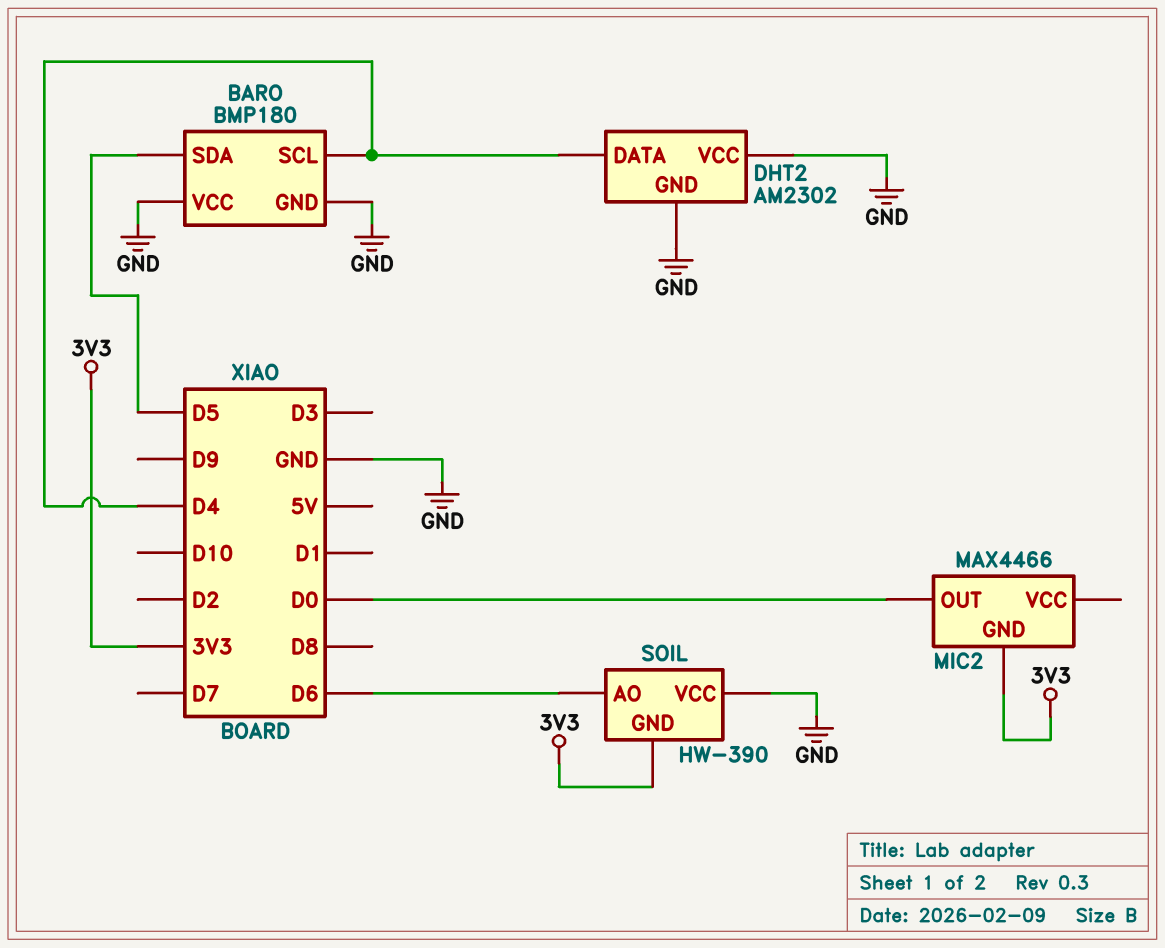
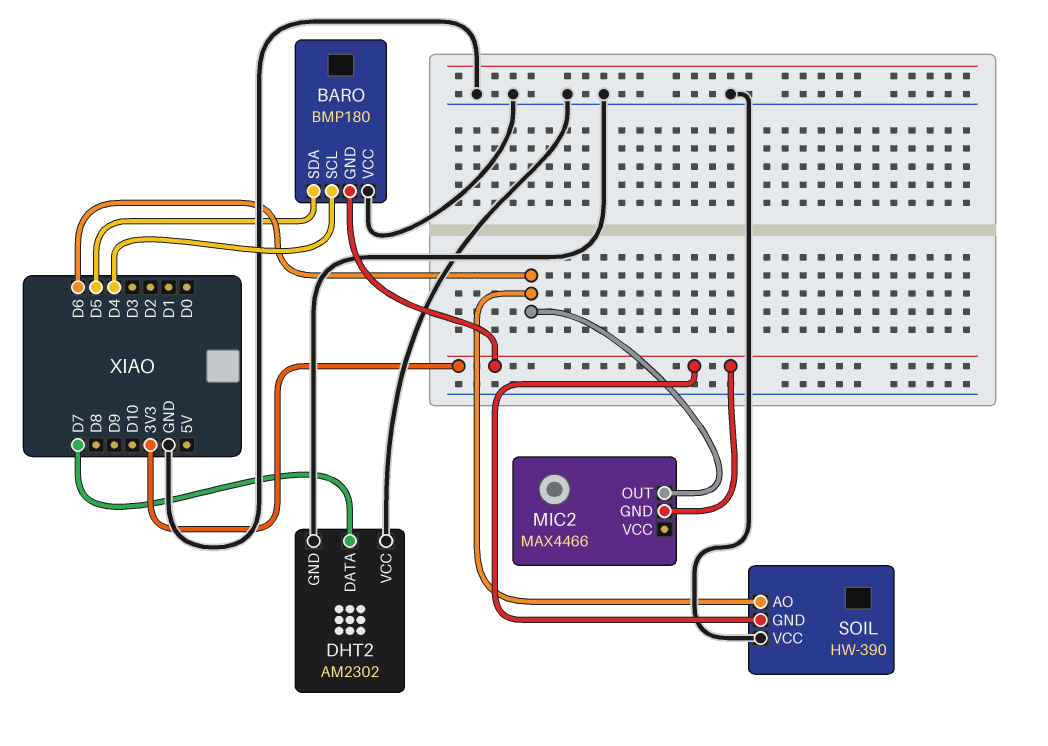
BARO pin GND: GND -> 3V3
DHT2 pin DATA: D4 -> D7
MIC2 pin OUT: D0 -> D6

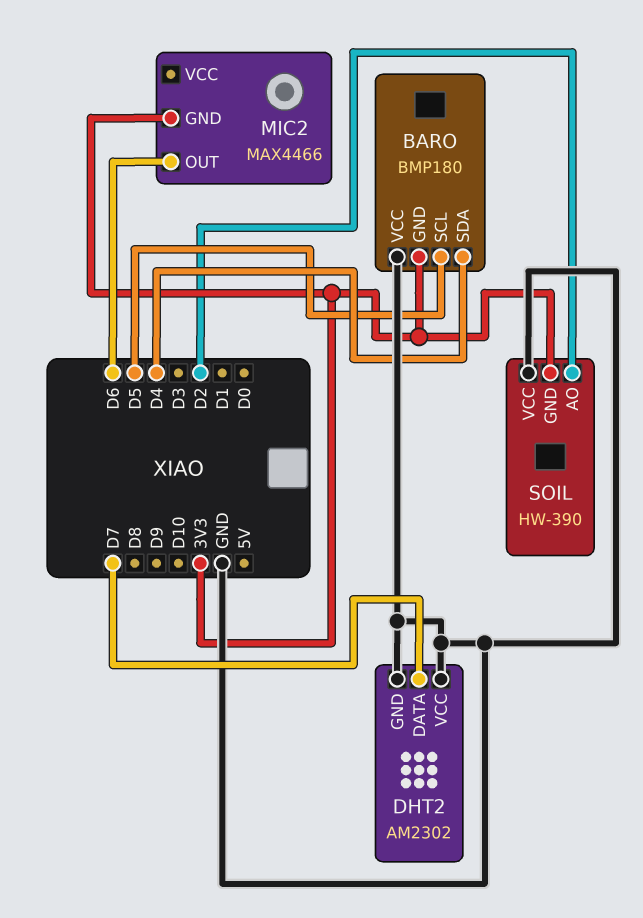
BARO pin SCL: D4 -> D5
BARO pin SDA: D5 -> D4
SOIL pin AO: D6 -> D2

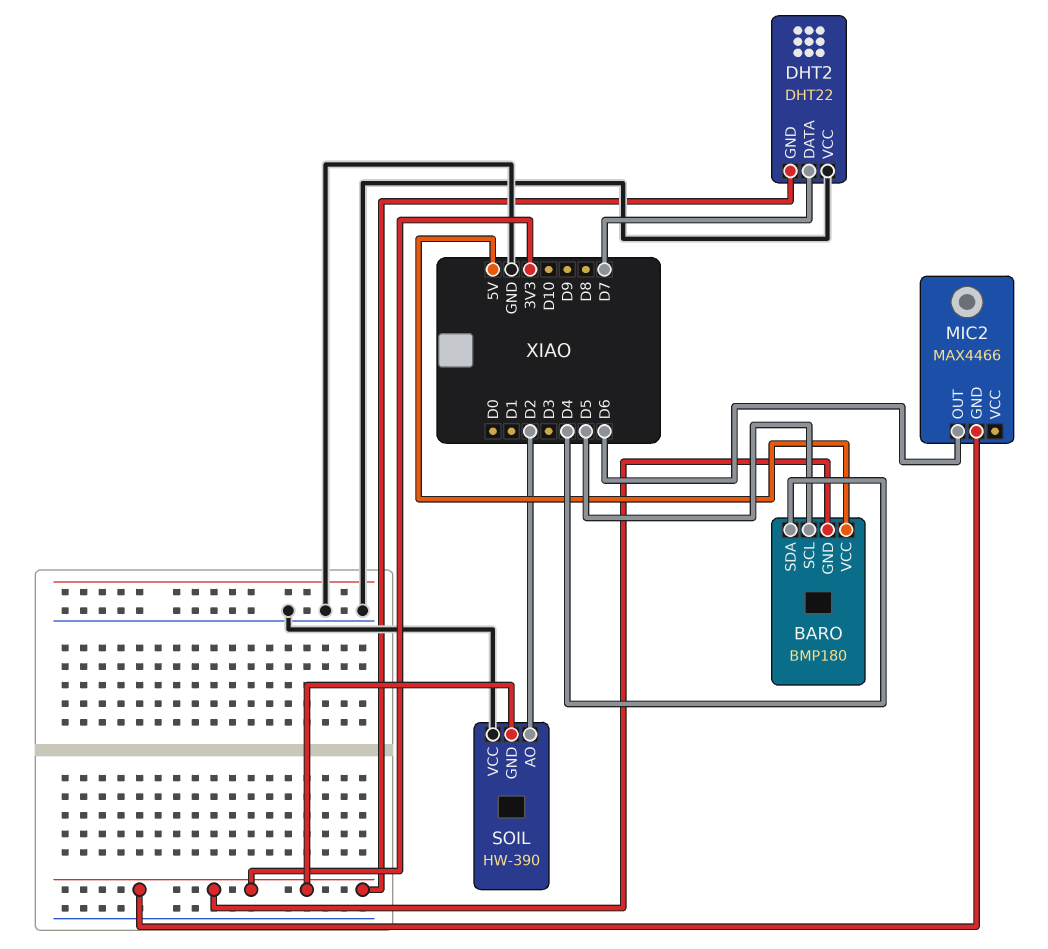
BARO pin VCC: GND -> 5V
DHT2: AM2302 -> DHT22
DHT2 pin GND: GND -> 3V3

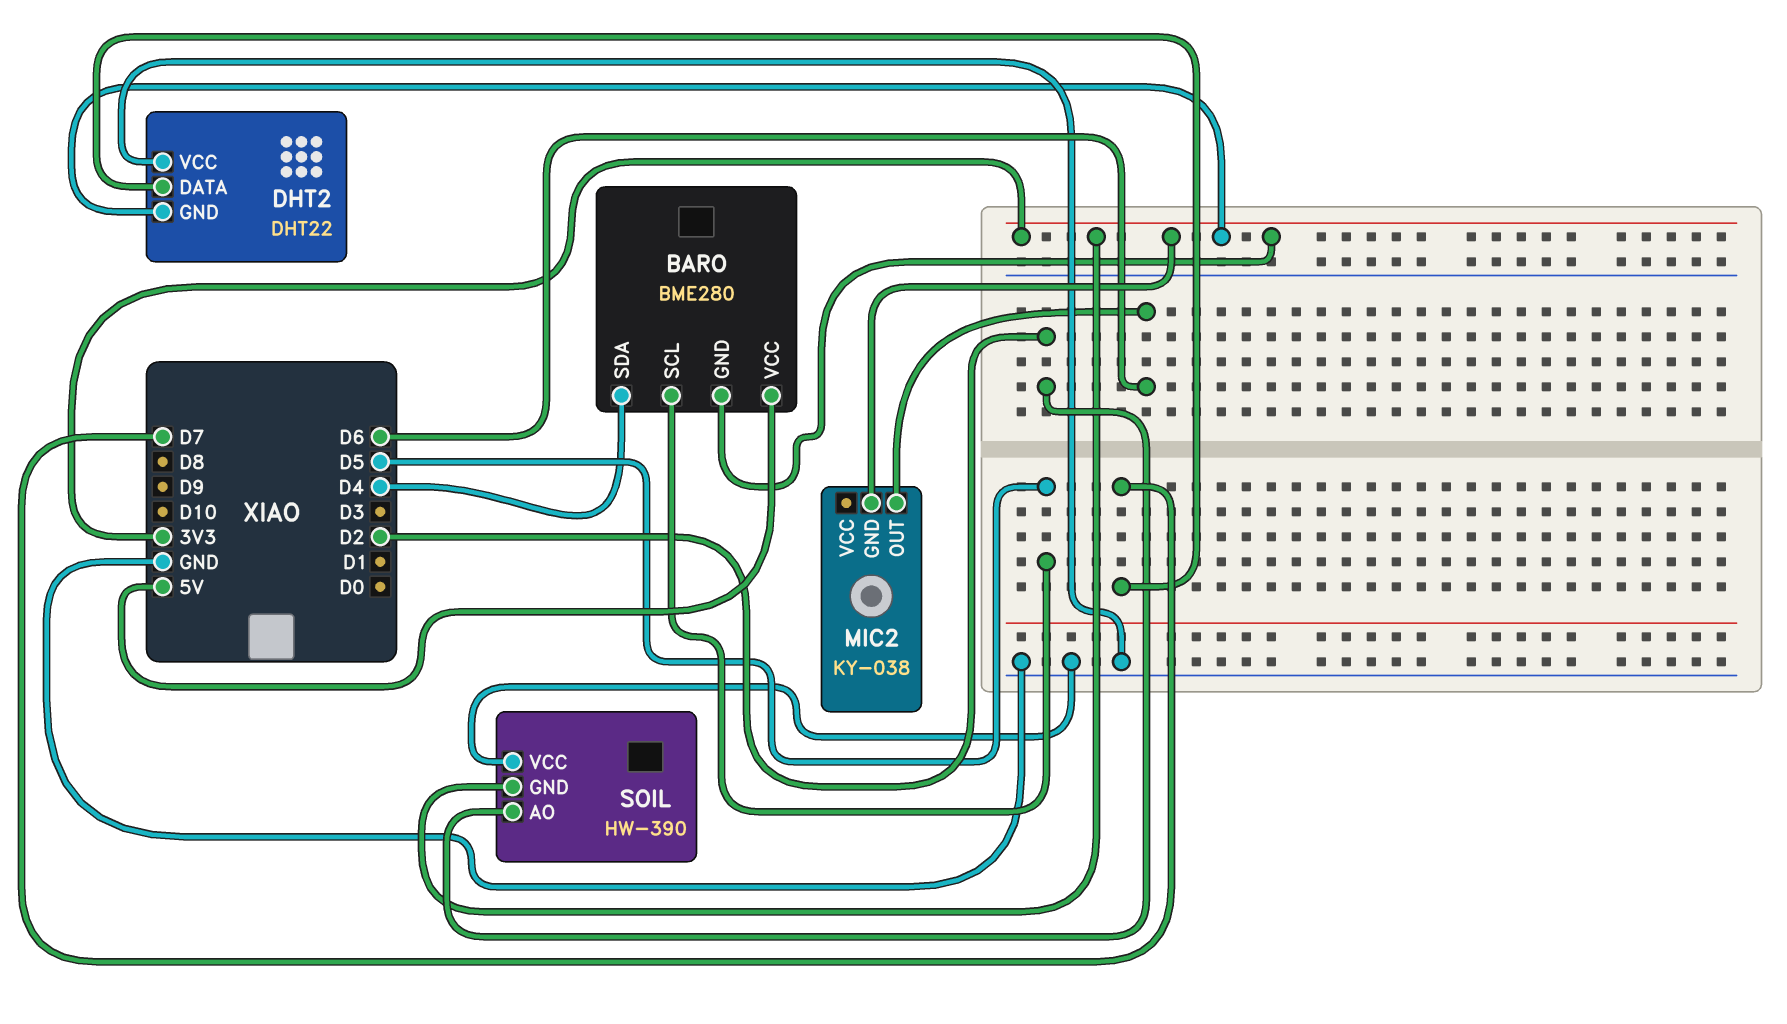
BARO: BMP180 -> BME280
MIC2: MAX4466 -> KY-038

